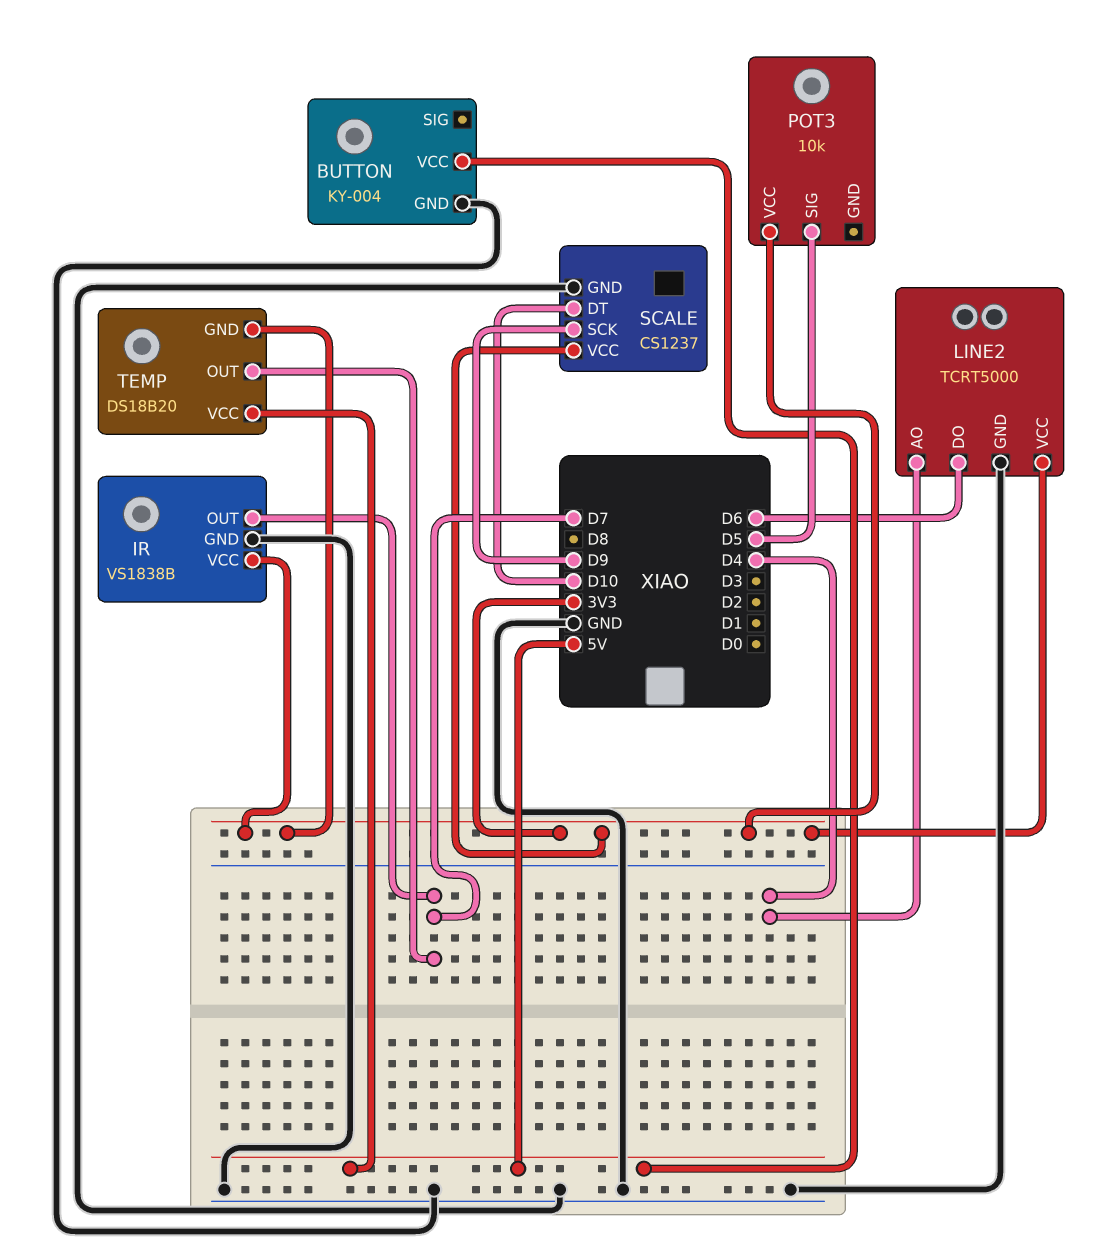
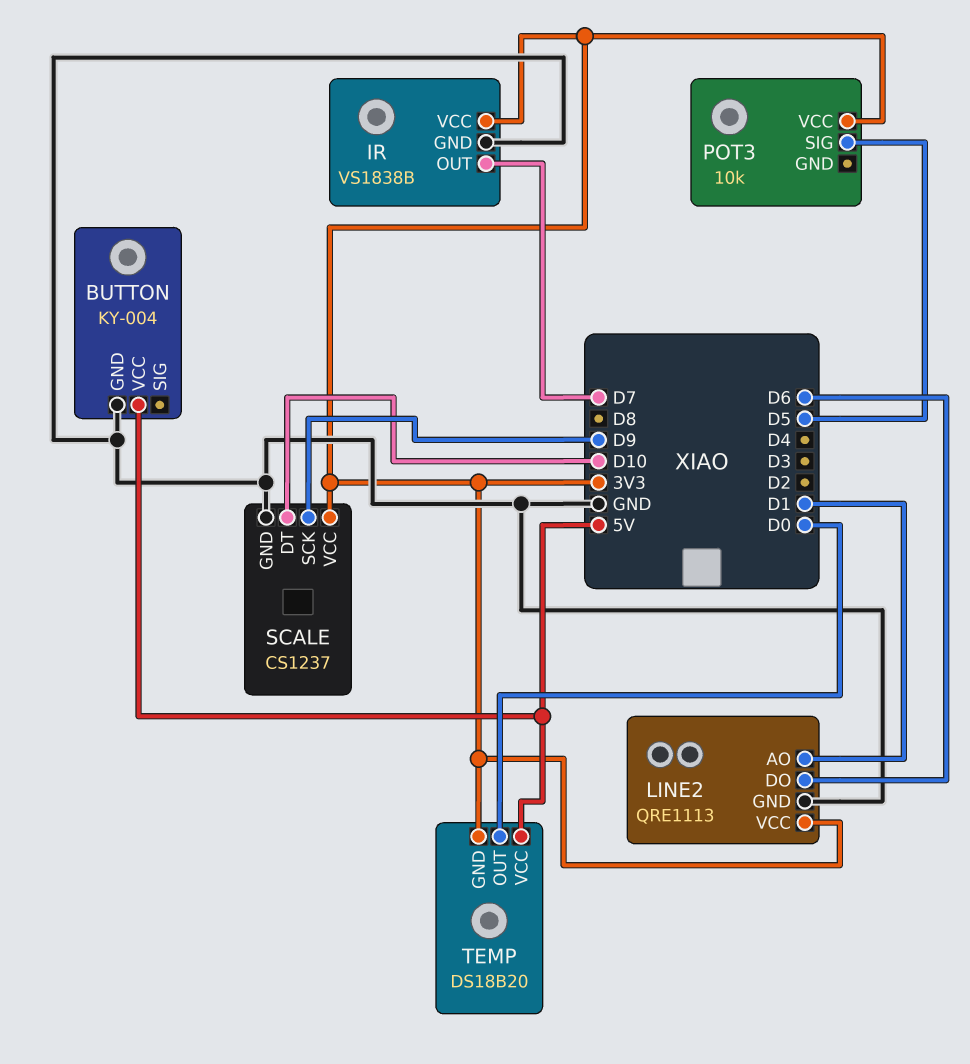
LINE2: TCRT5000 -> QRE1113
LINE2 pin AO: D4 -> D1
TEMP pin OUT: D7 -> D0

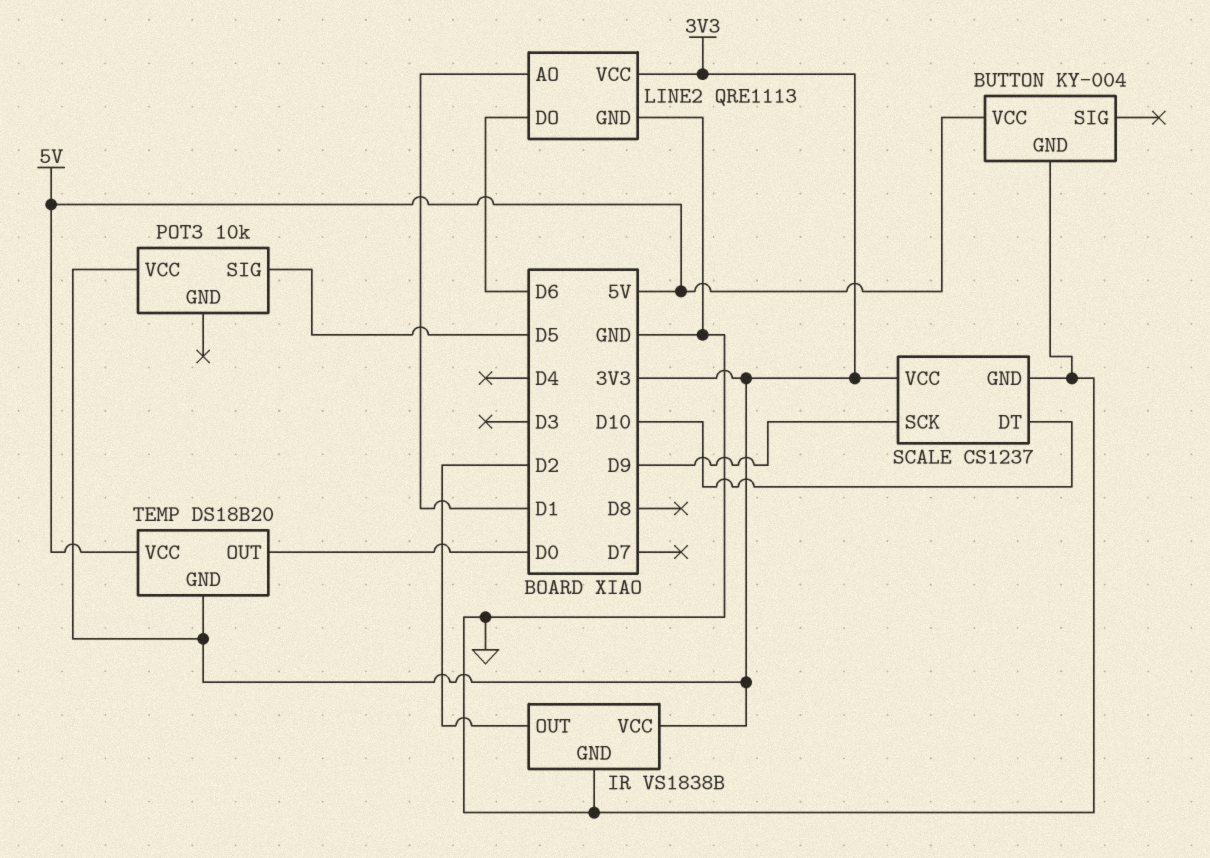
IR pin OUT: D7 -> D2

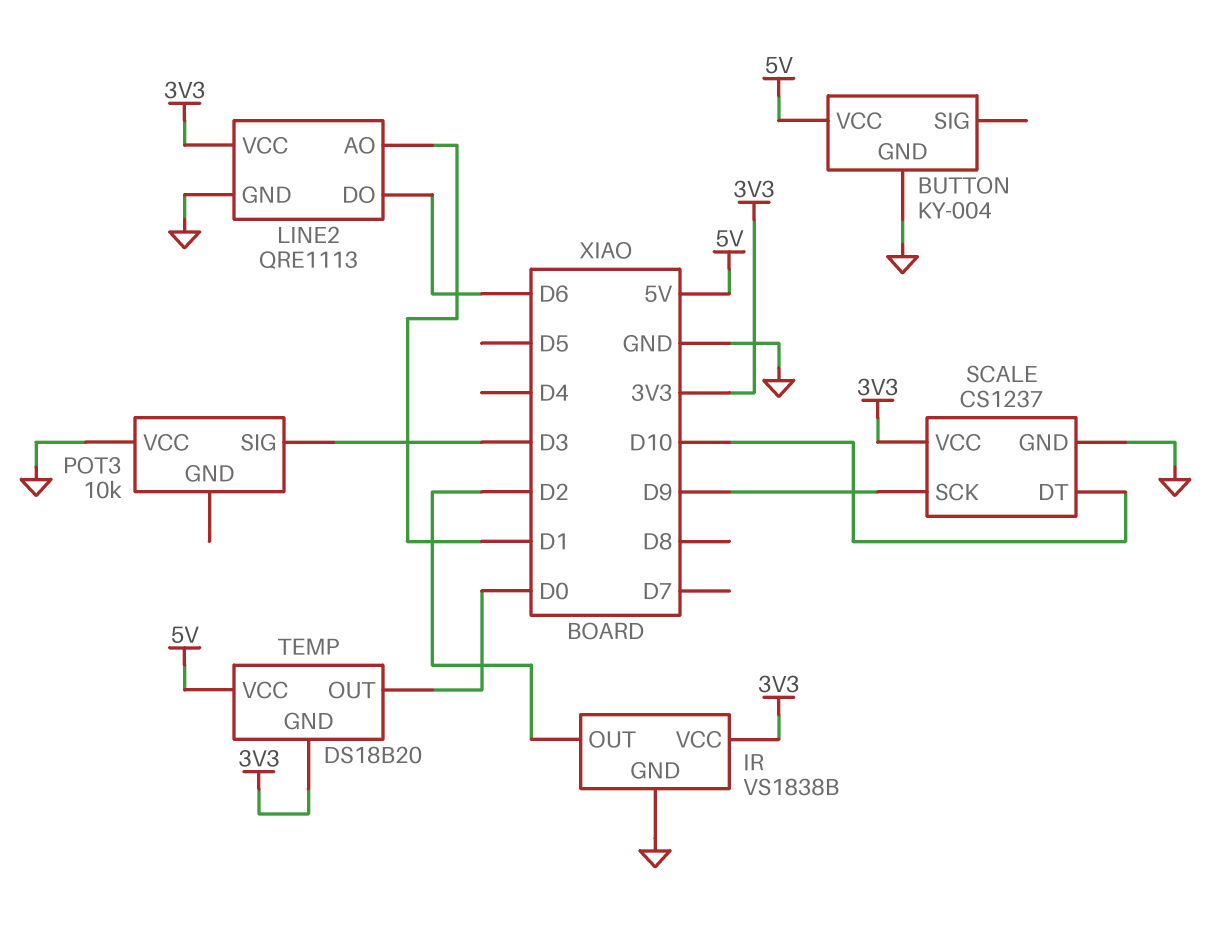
POT3 pin SIG: D5 -> D3
POT3 pin VCC: 3V3 -> GND

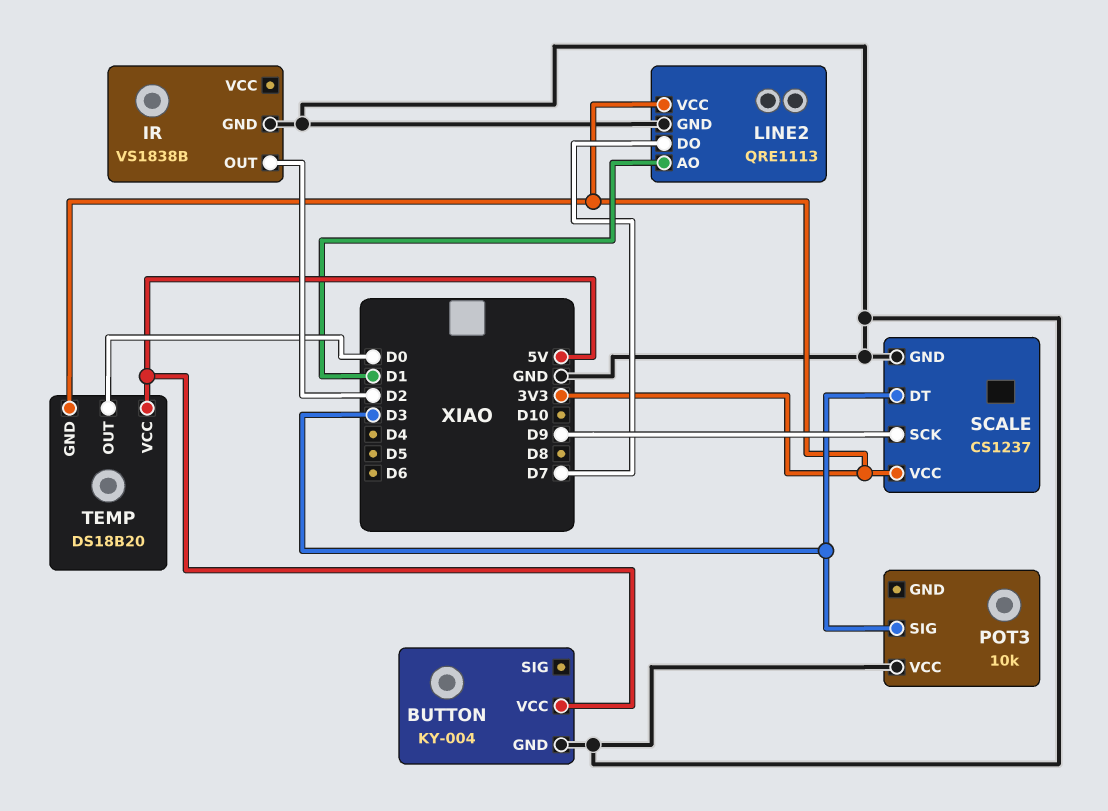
IR pin VCC: 3V3 -> none
LINE2 pin DO: D6 -> D7
SCALE pin DT: D10 -> D3

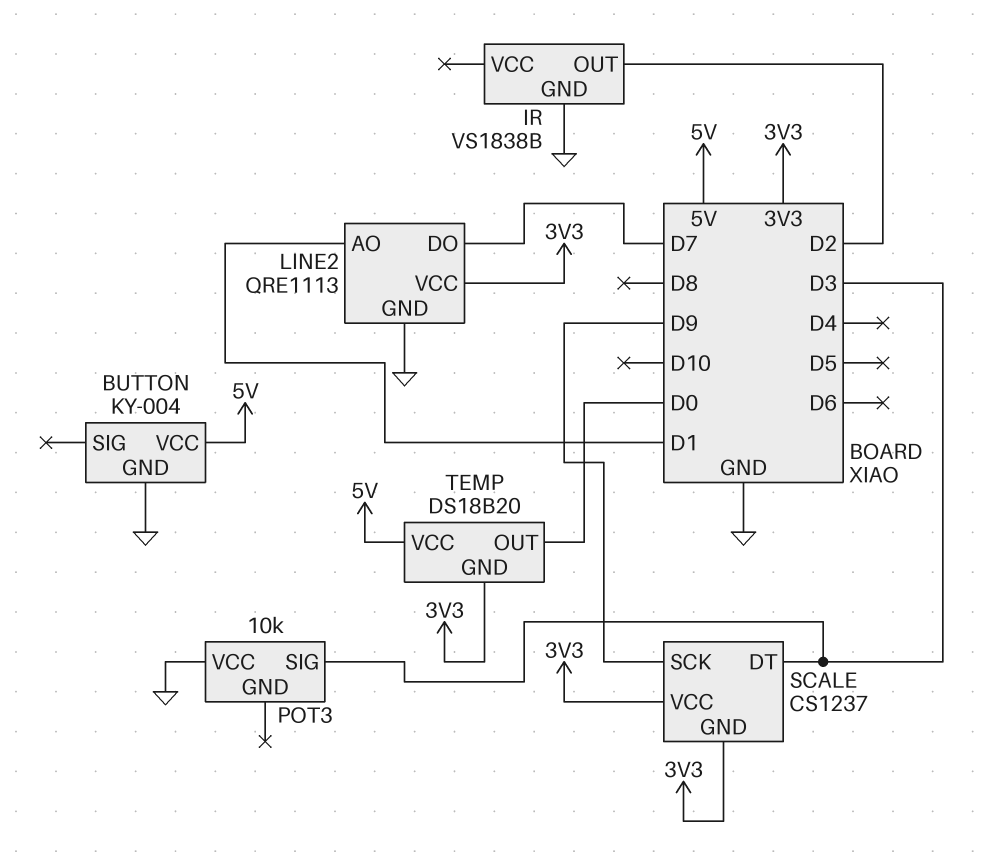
SCALE pin GND: GND -> 3V3

